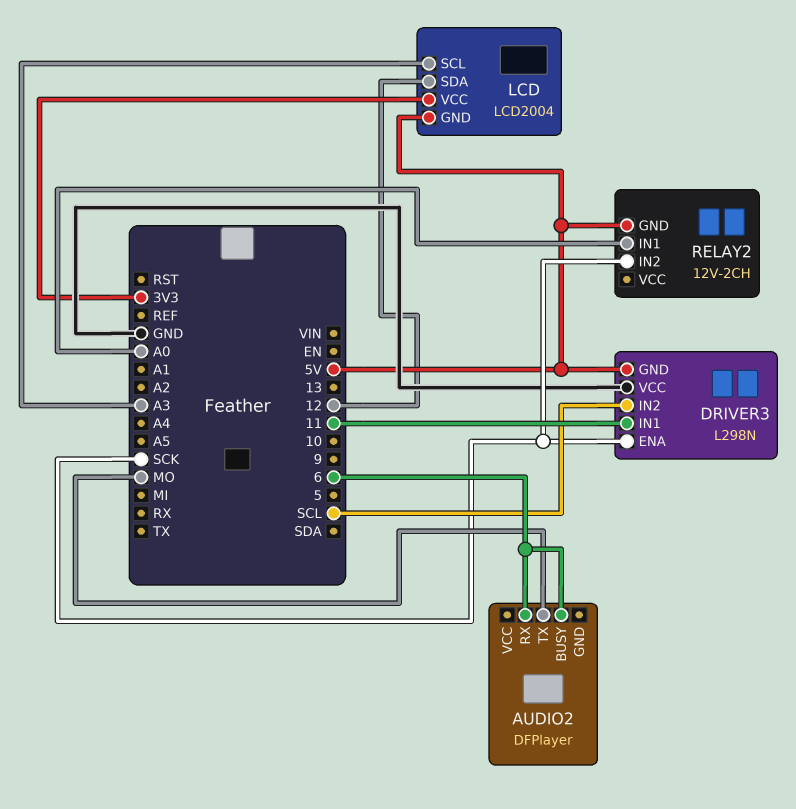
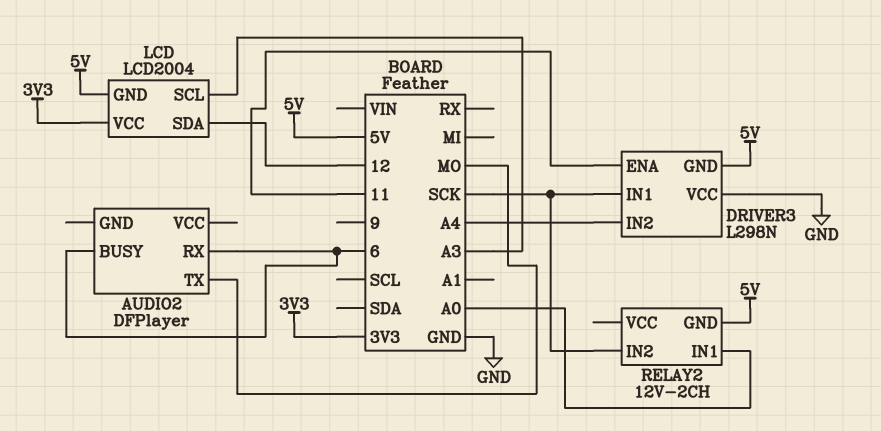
DRIVER3 pin ENA: SCK -> 11
DRIVER3 pin IN1: 11 -> SCK
DRIVER3 pin IN2: SCL -> A4

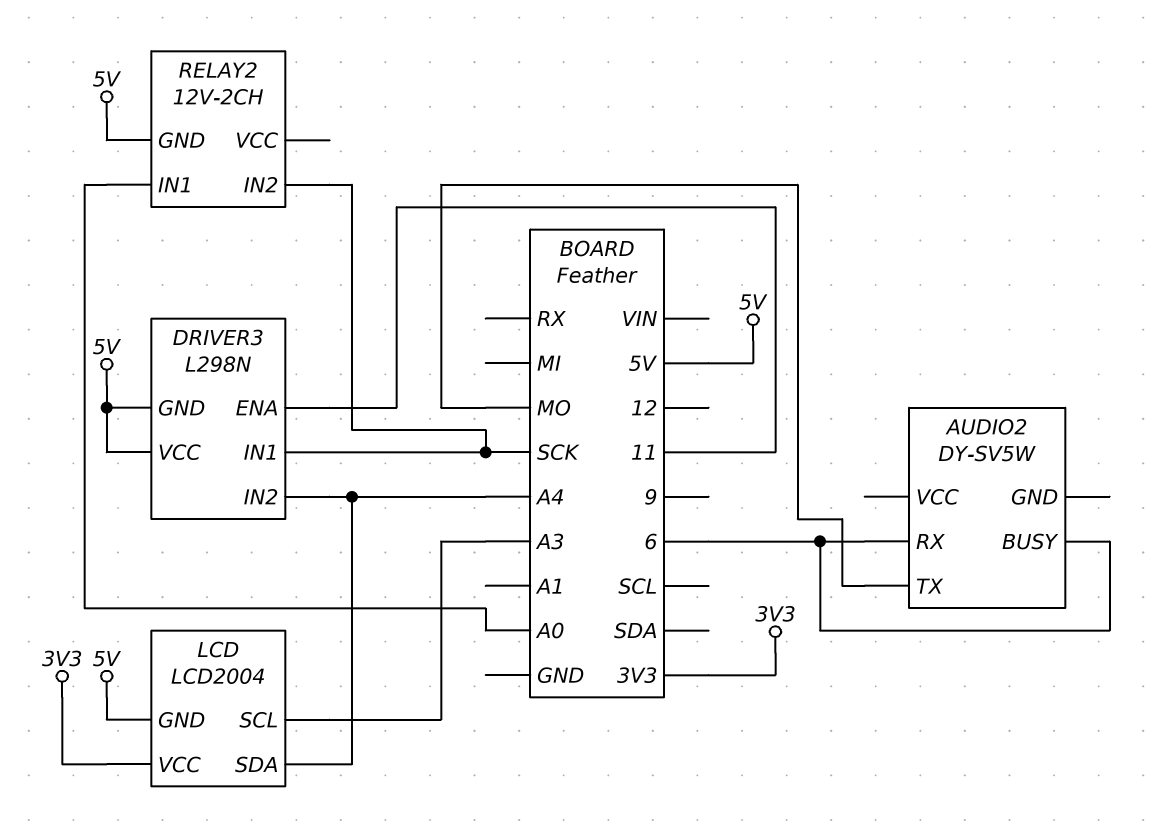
AUDIO2: DFPlayer -> DY-SV5W
DRIVER3 pin VCC: GND -> 5V
LCD pin SDA: 12 -> A4

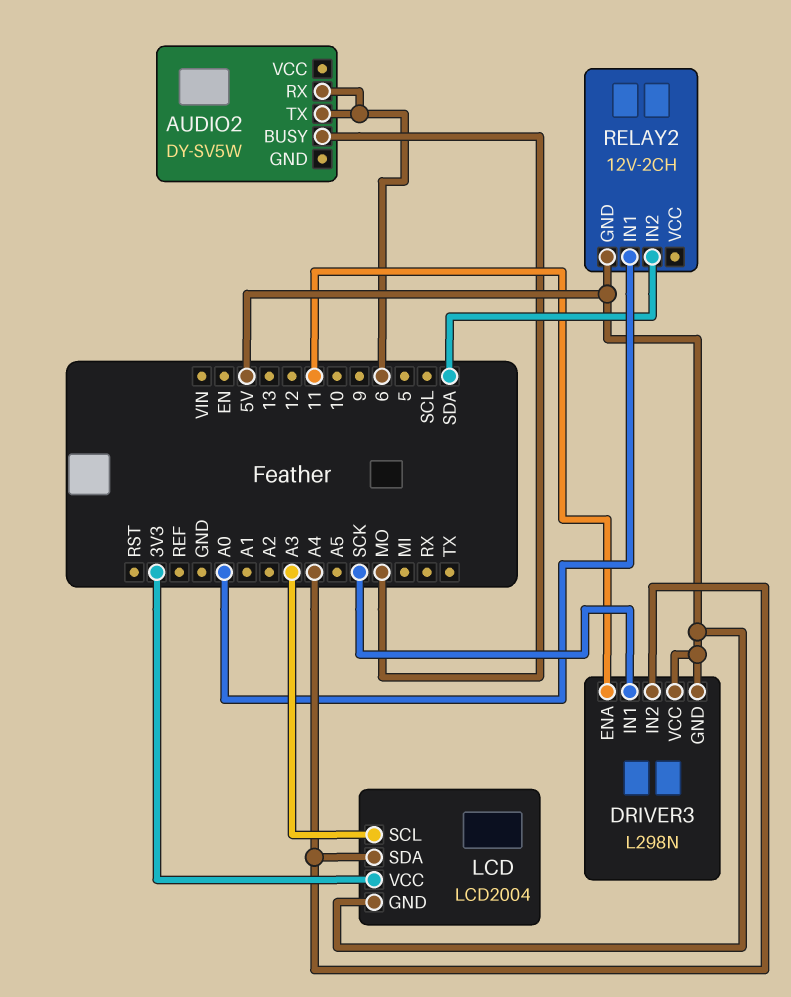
AUDIO2 pin BUSY: 6 -> MO
AUDIO2 pin TX: MO -> 6
RELAY2 pin IN2: SCK -> SDA

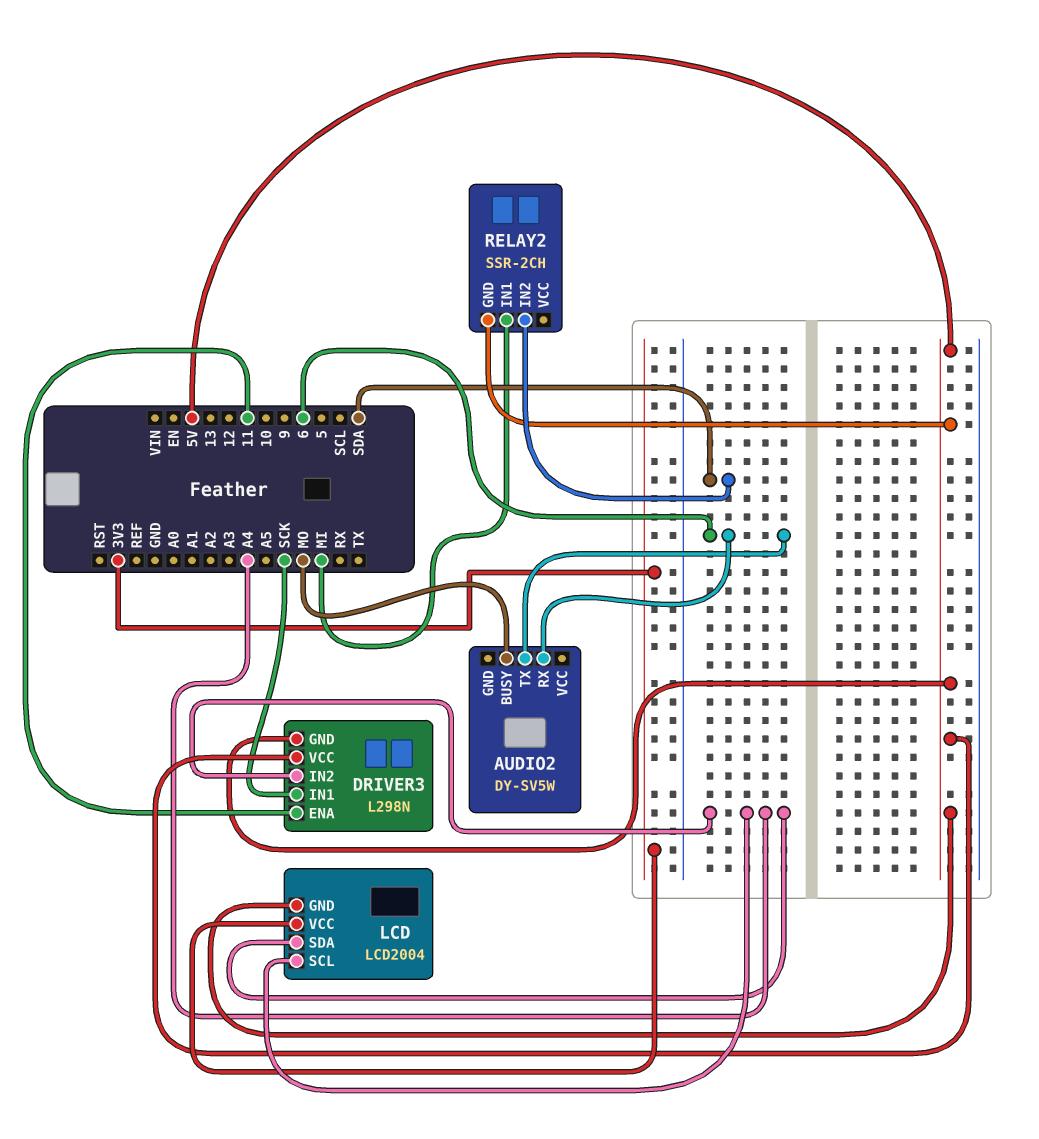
LCD pin SCL: A3 -> A4
RELAY2: 12V-2CH -> SSR-2CH
RELAY2 pin IN1: A0 -> MI

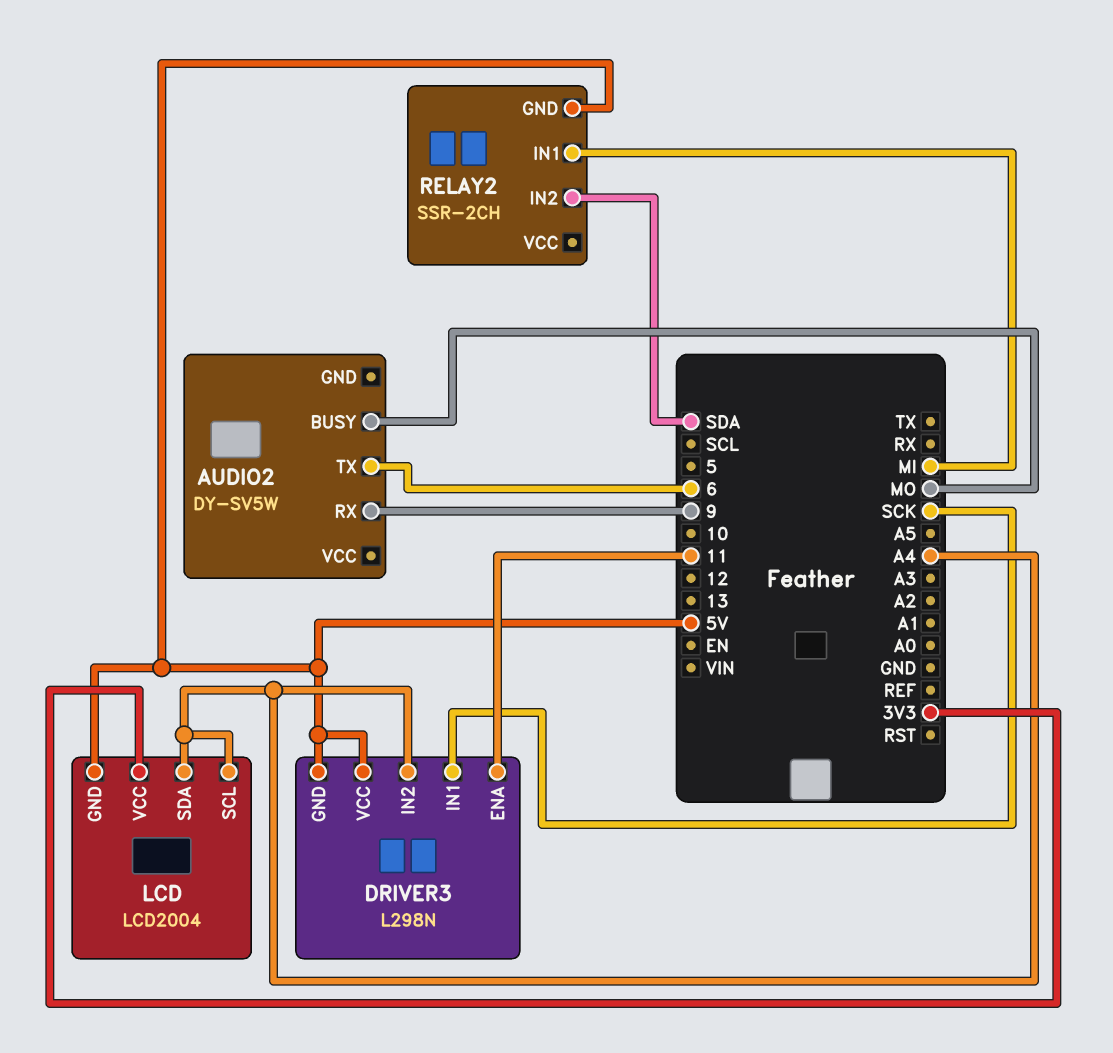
AUDIO2 pin RX: 6 -> 9

